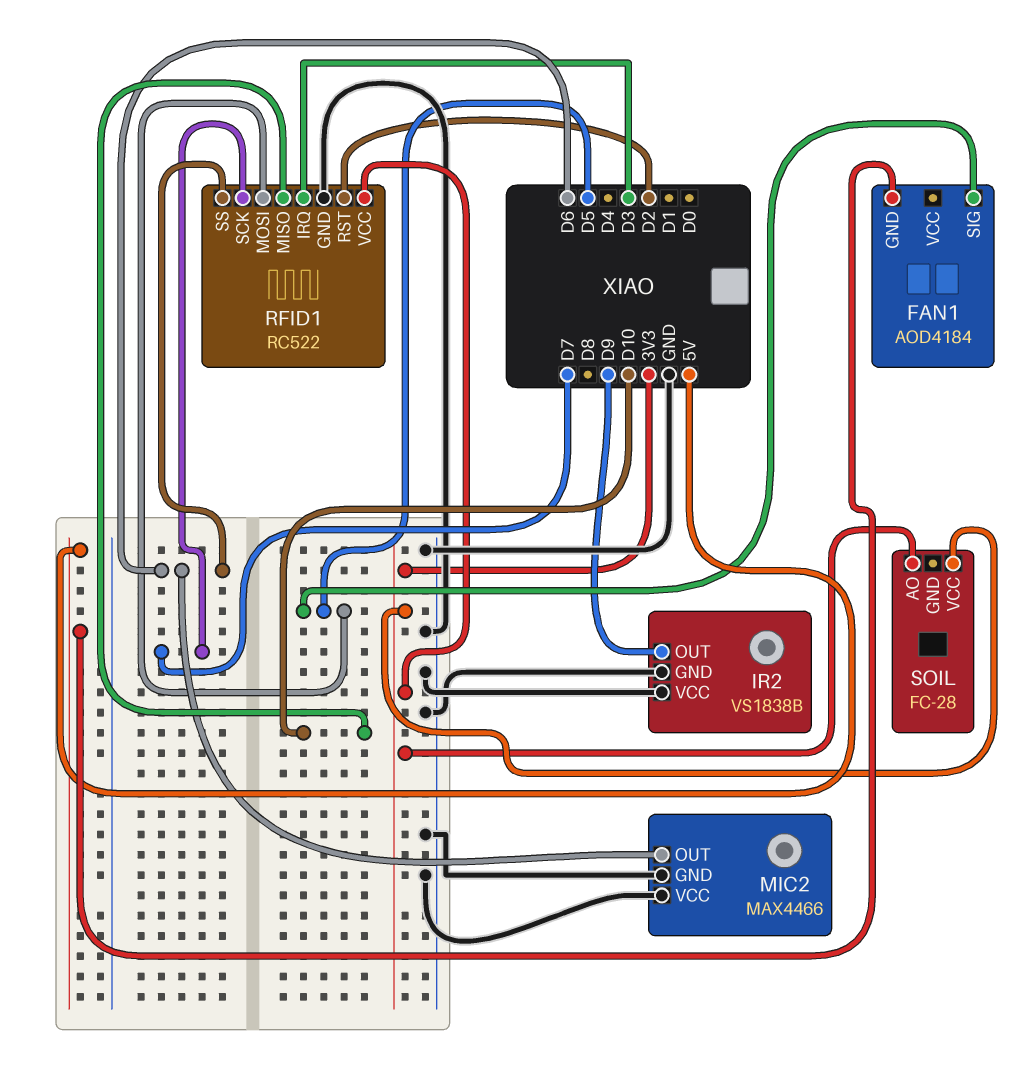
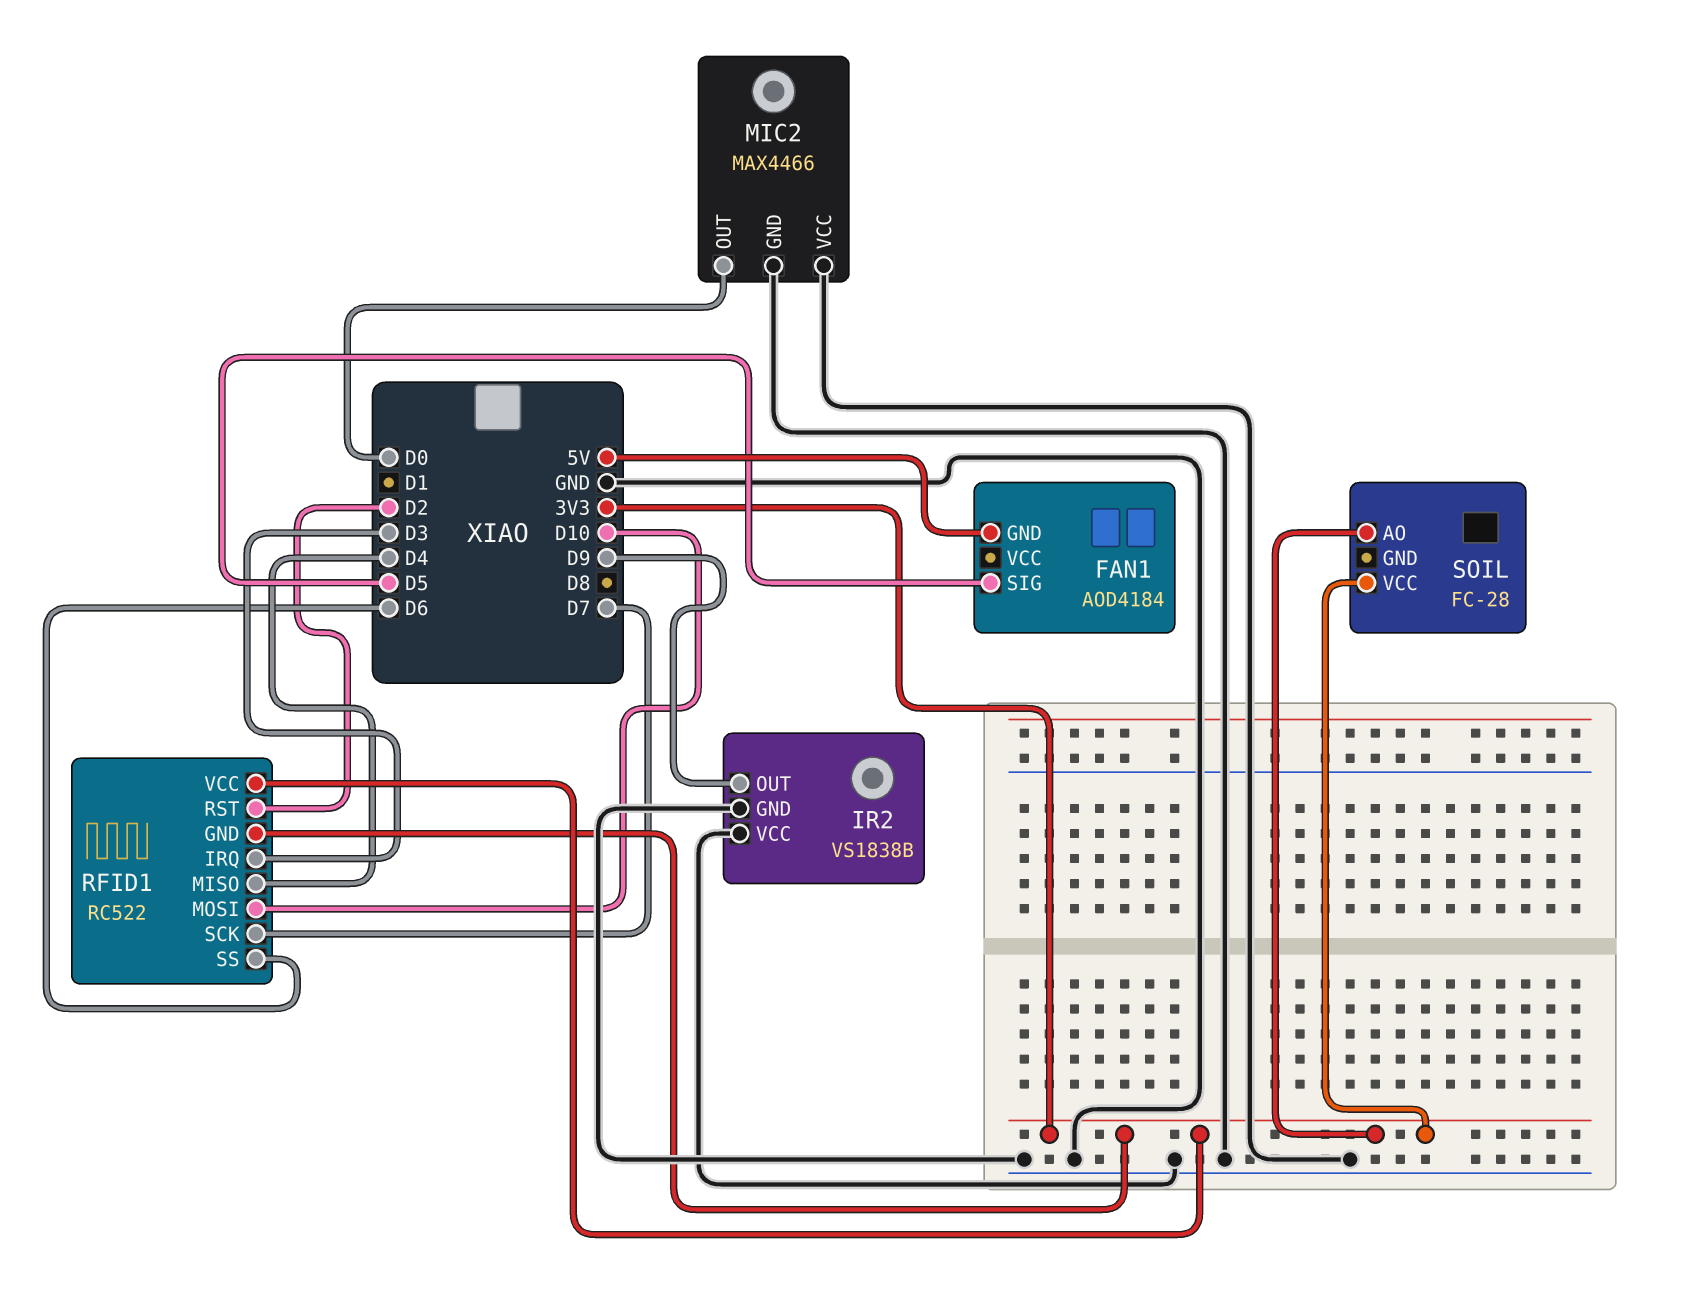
MIC2 pin OUT: D6 -> D0
RFID1 pin GND: GND -> 3V3
RFID1 pin MISO: D10 -> D4
RFID1 pin MOSI: D5 -> D10

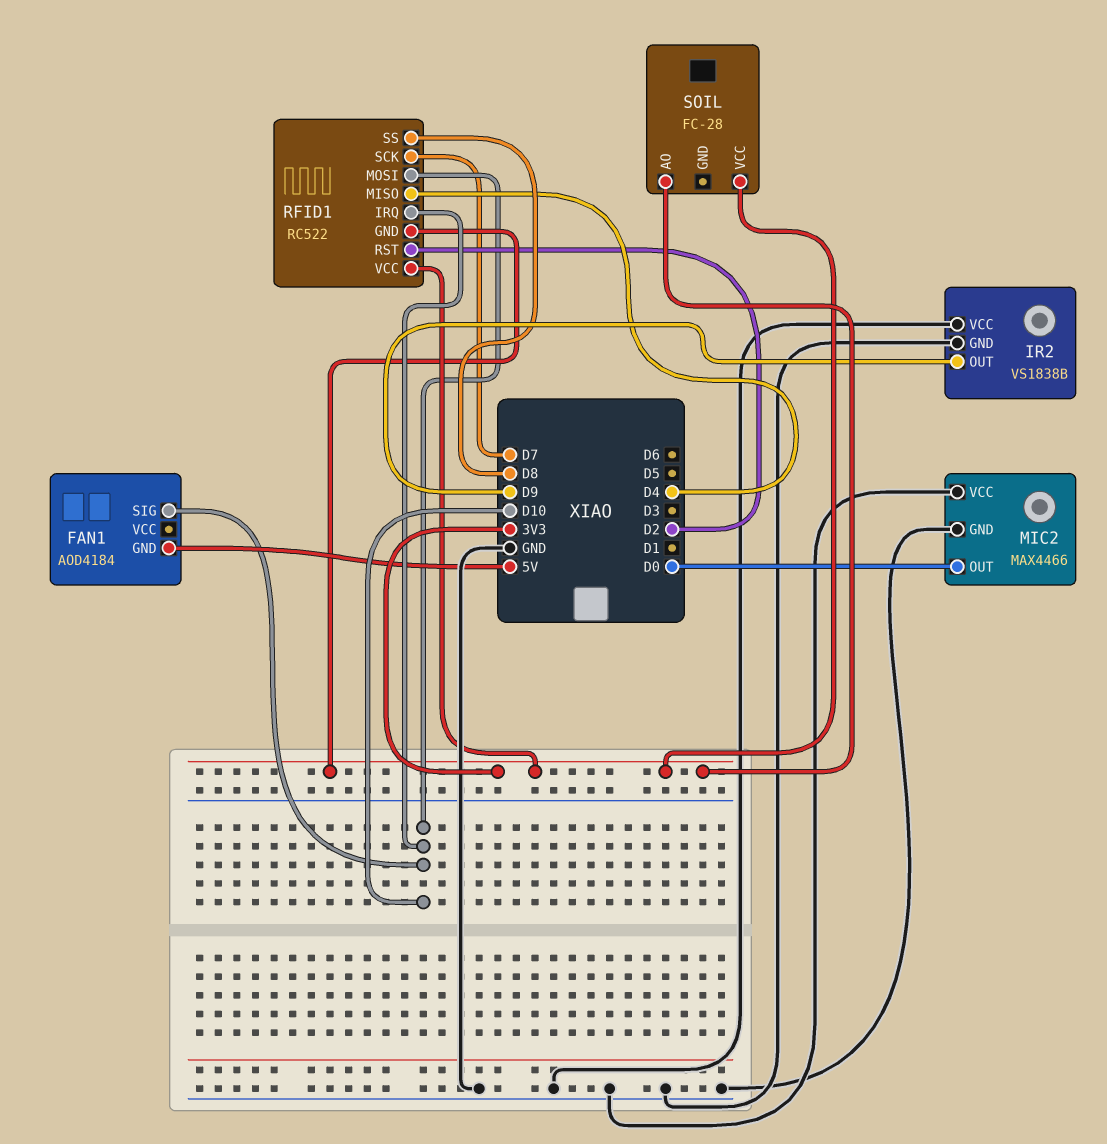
FAN1 pin SIG: D5 -> D10
RFID1 pin IRQ: D3 -> D10
RFID1 pin SS: D6 -> D8

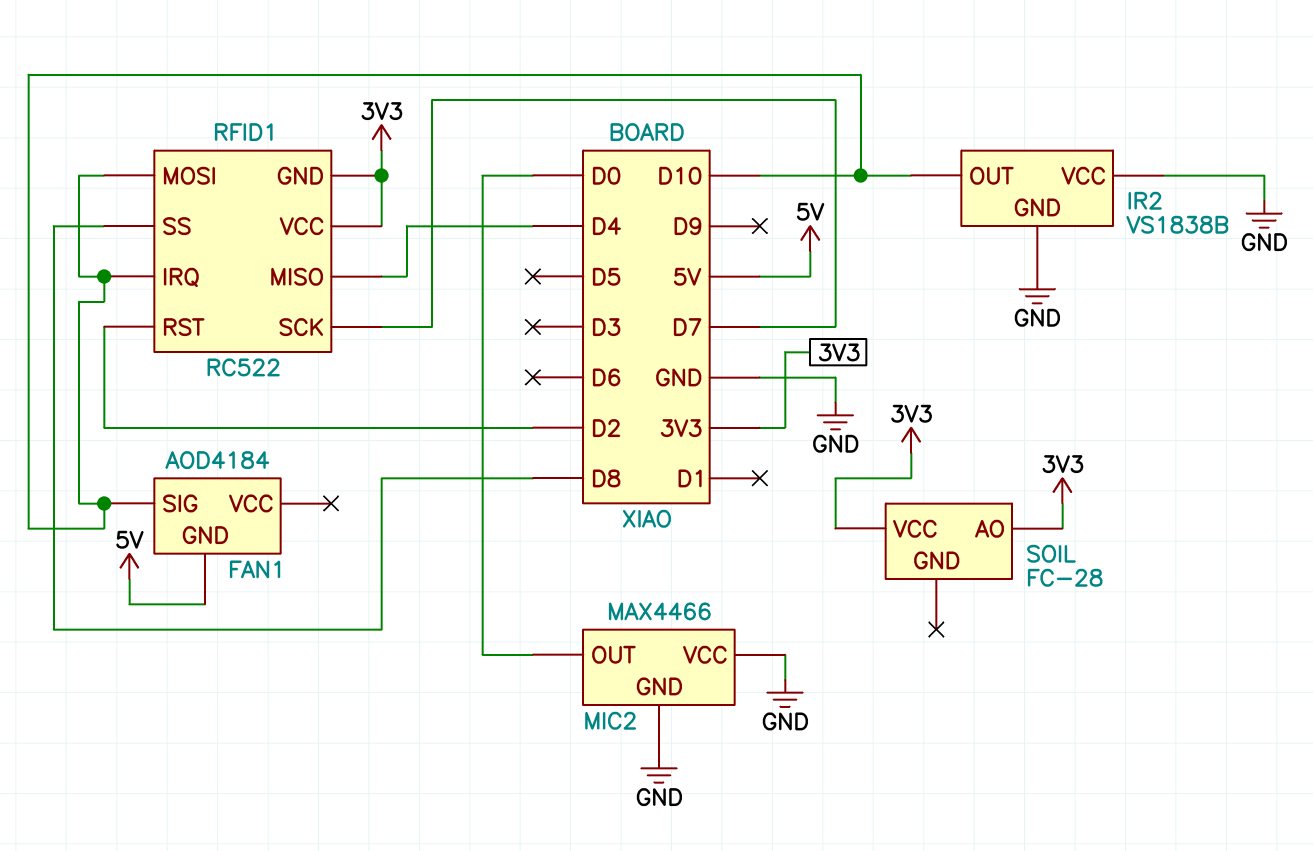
IR2 pin OUT: D9 -> D10

